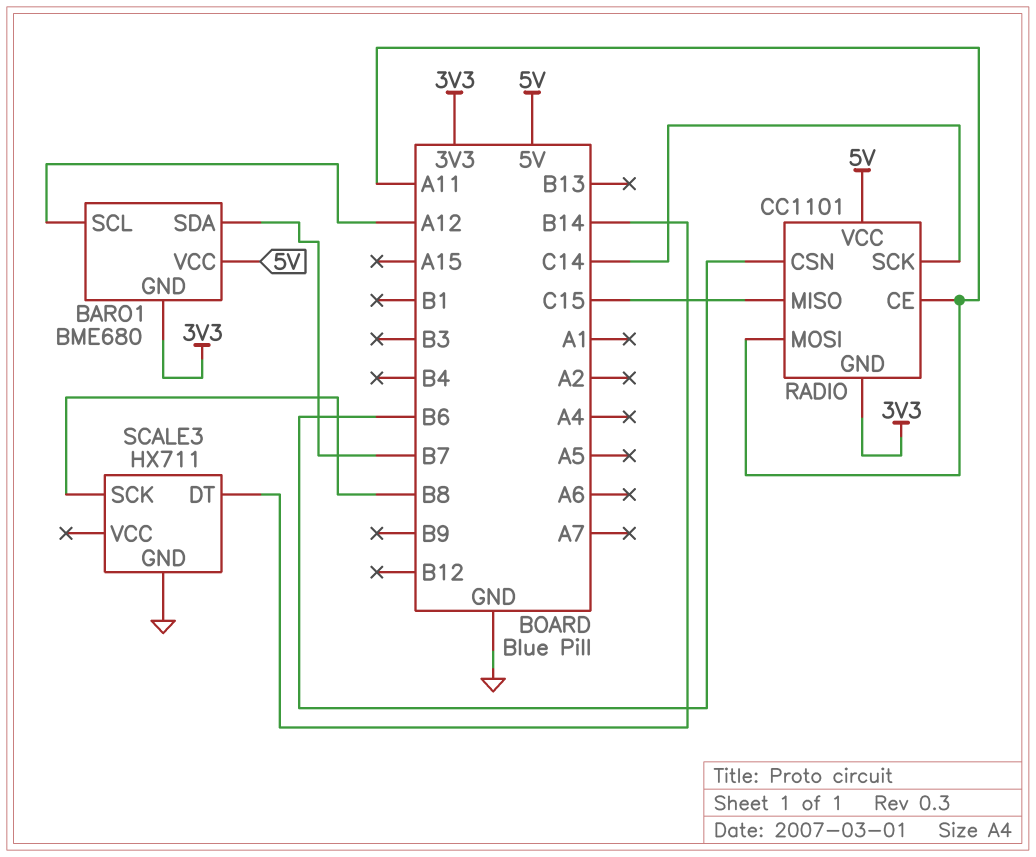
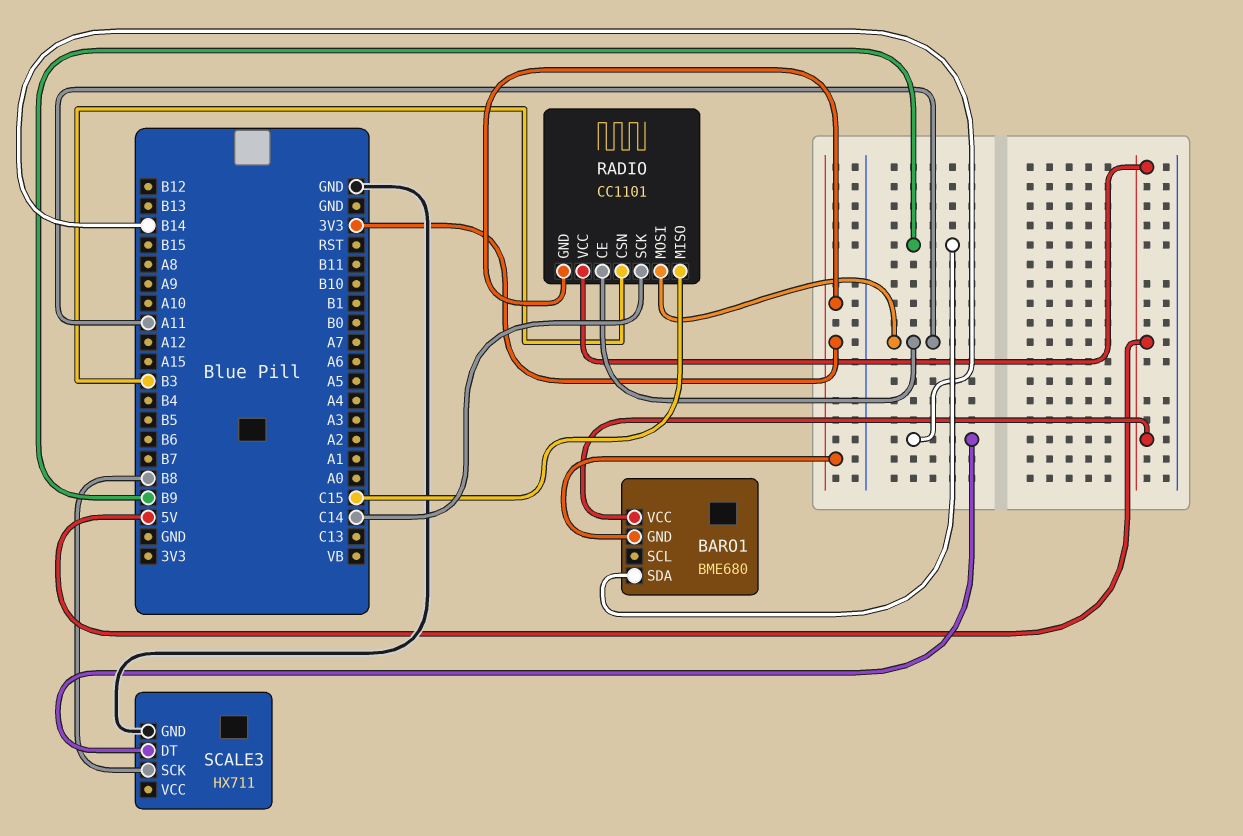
BARO1 pin SCL: A12 -> none
BARO1 pin SDA: B7 -> B9
RADIO pin CSN: B6 -> B3

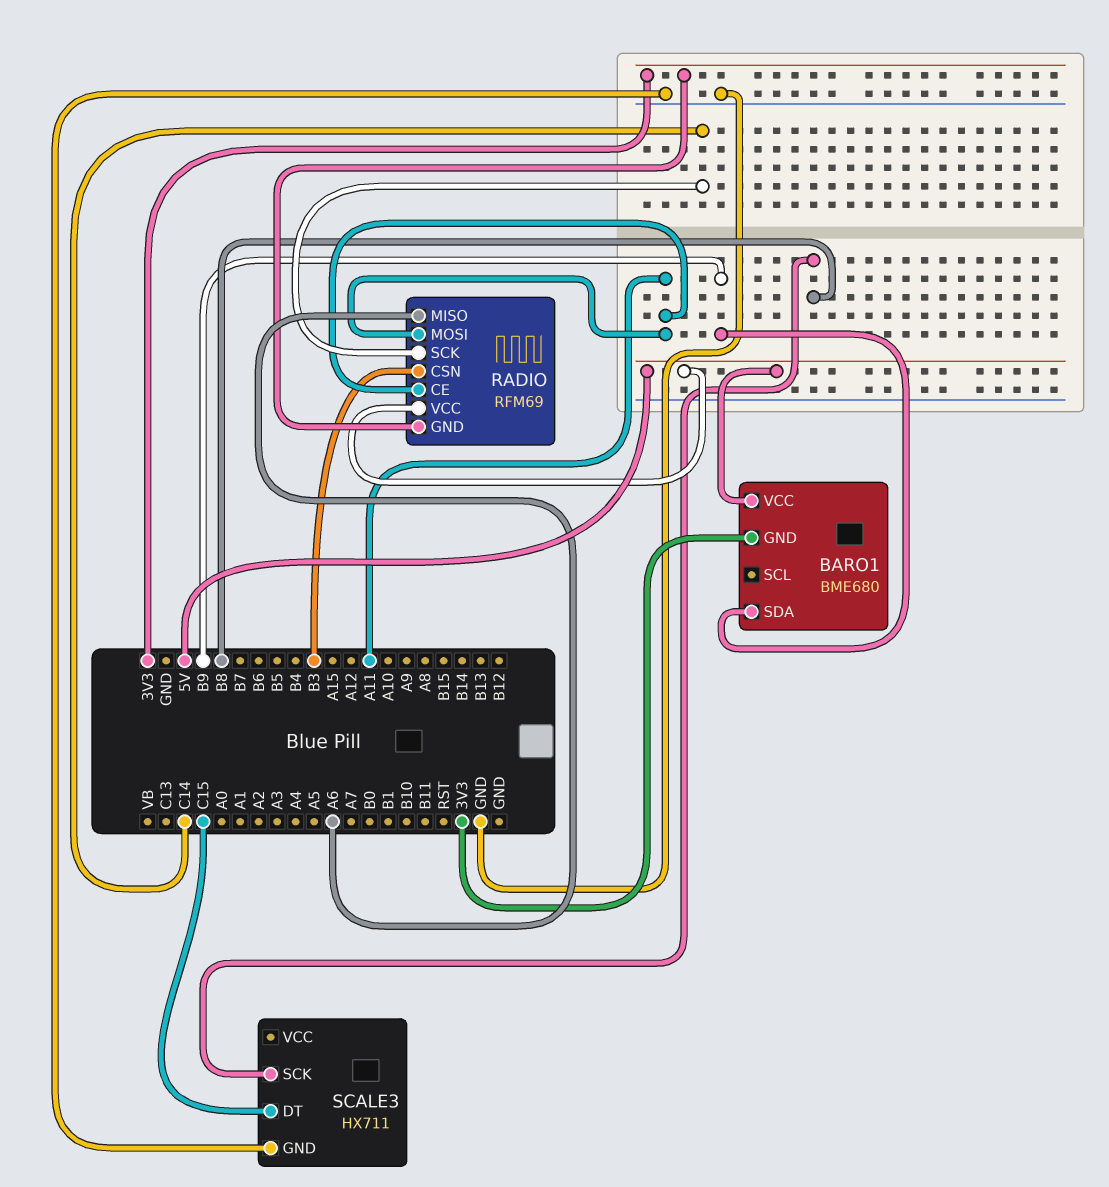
RADIO: CC1101 -> RFM69
RADIO pin MISO: C15 -> A6
SCALE3 pin DT: B14 -> C15

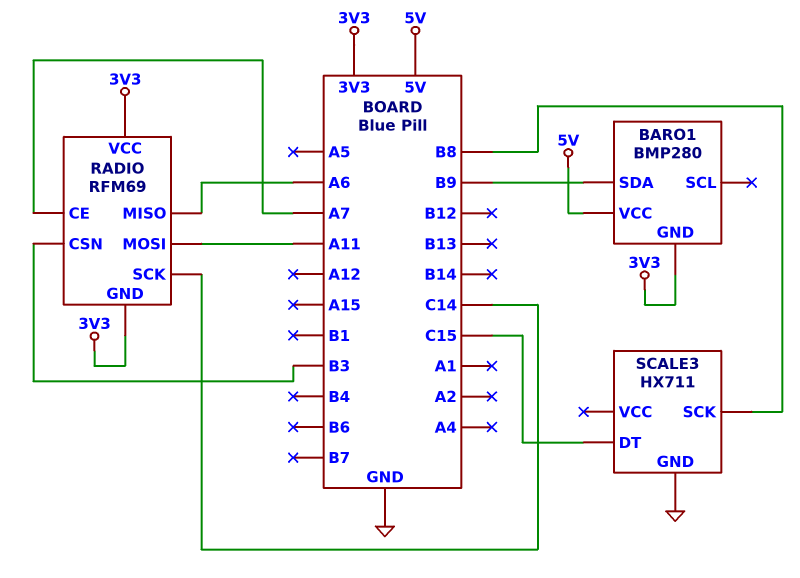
BARO1: BME680 -> BMP280
RADIO pin CE: A11 -> A7
RADIO pin VCC: 5V -> 3V3

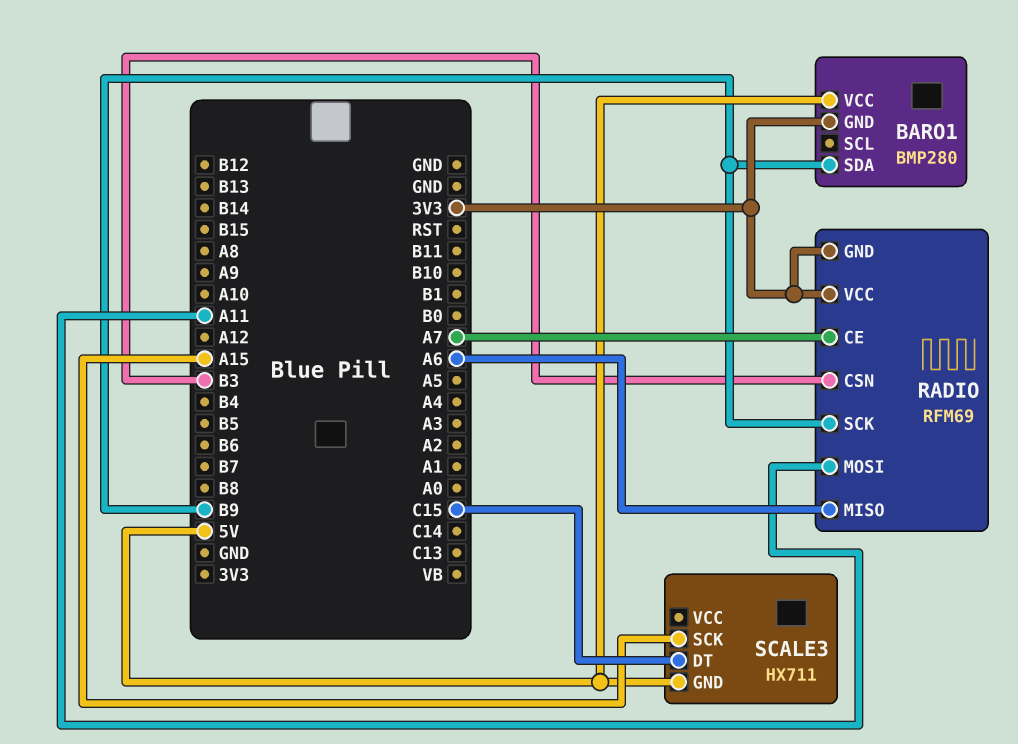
RADIO pin SCK: C14 -> B9
SCALE3 pin GND: GND -> 5V
SCALE3 pin SCK: B8 -> A15

